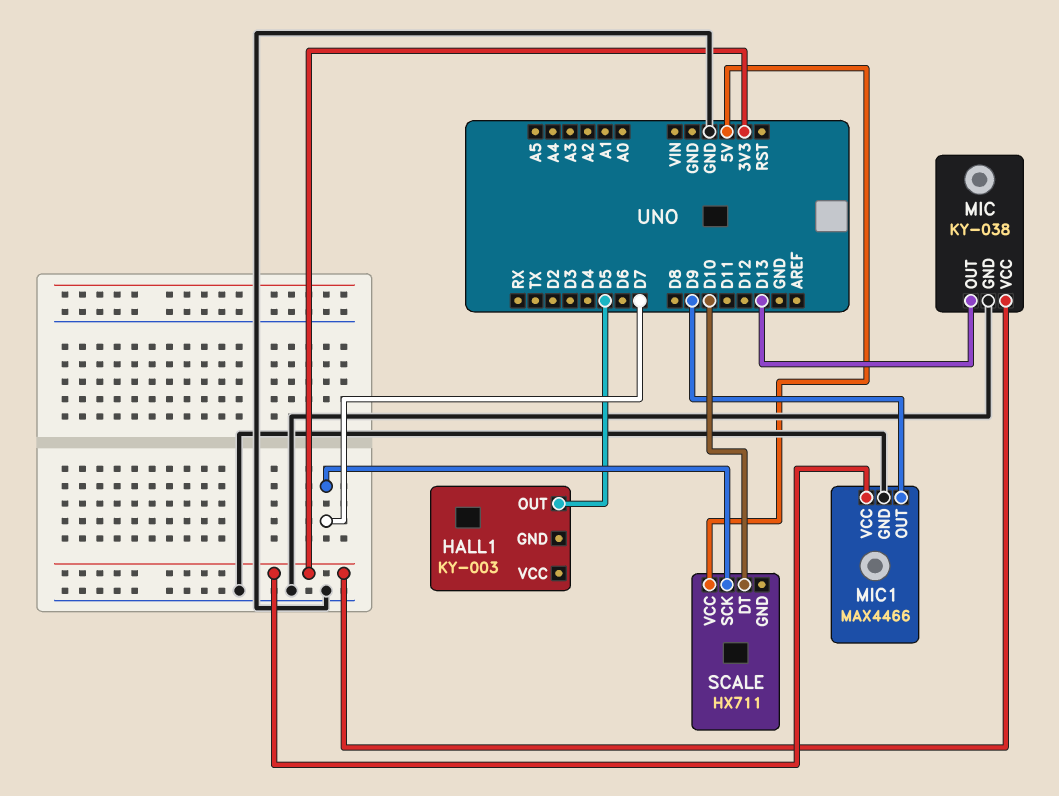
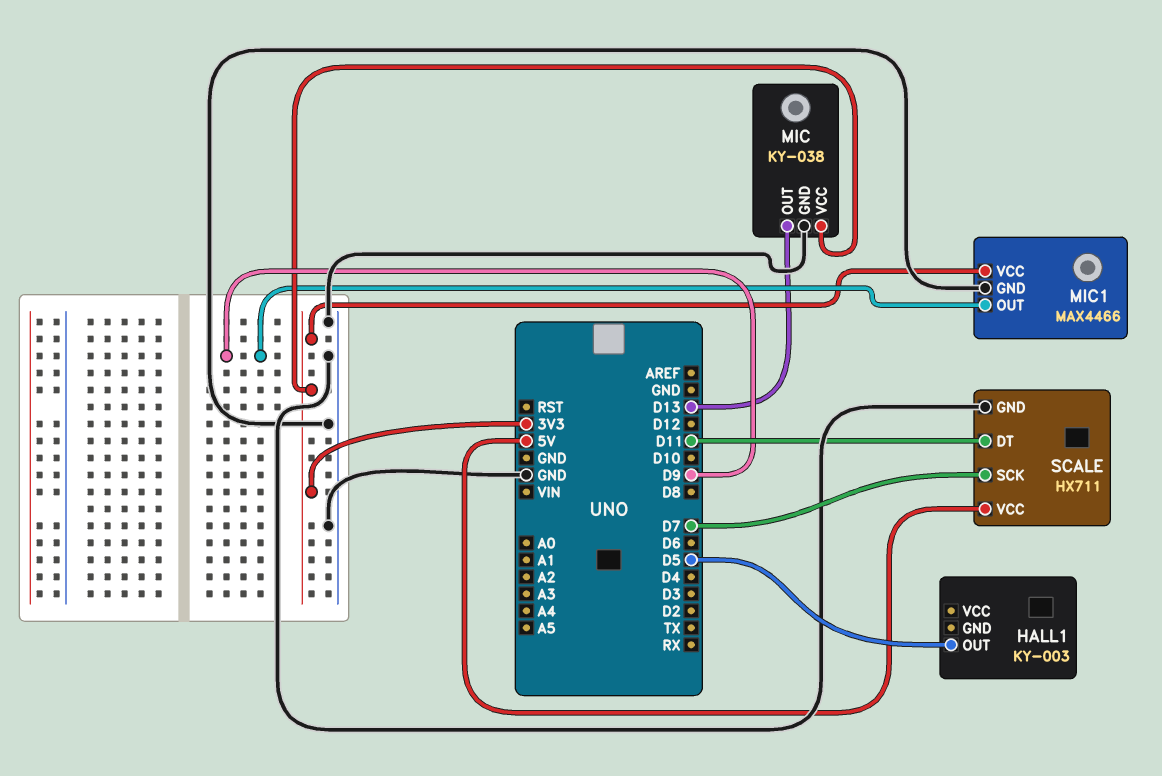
SCALE pin DT: D10 -> D11
SCALE pin GND: none -> GND

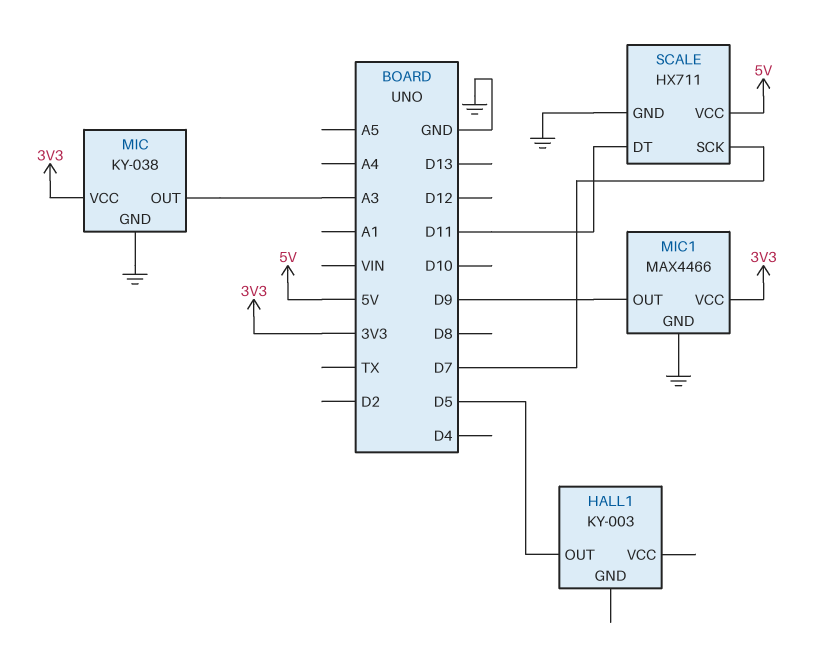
MIC pin OUT: D13 -> A3

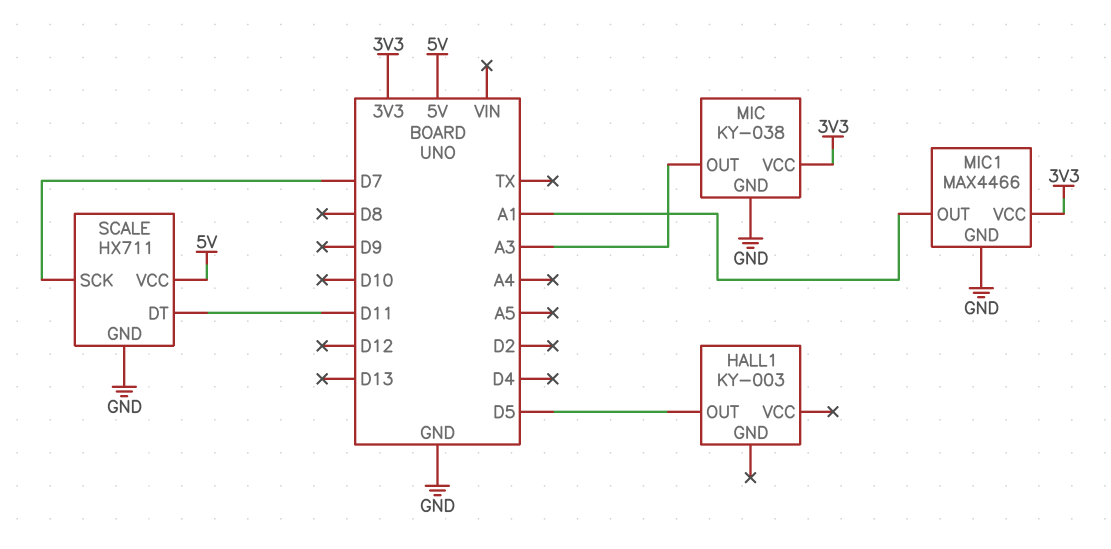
MIC1 pin OUT: D9 -> A1

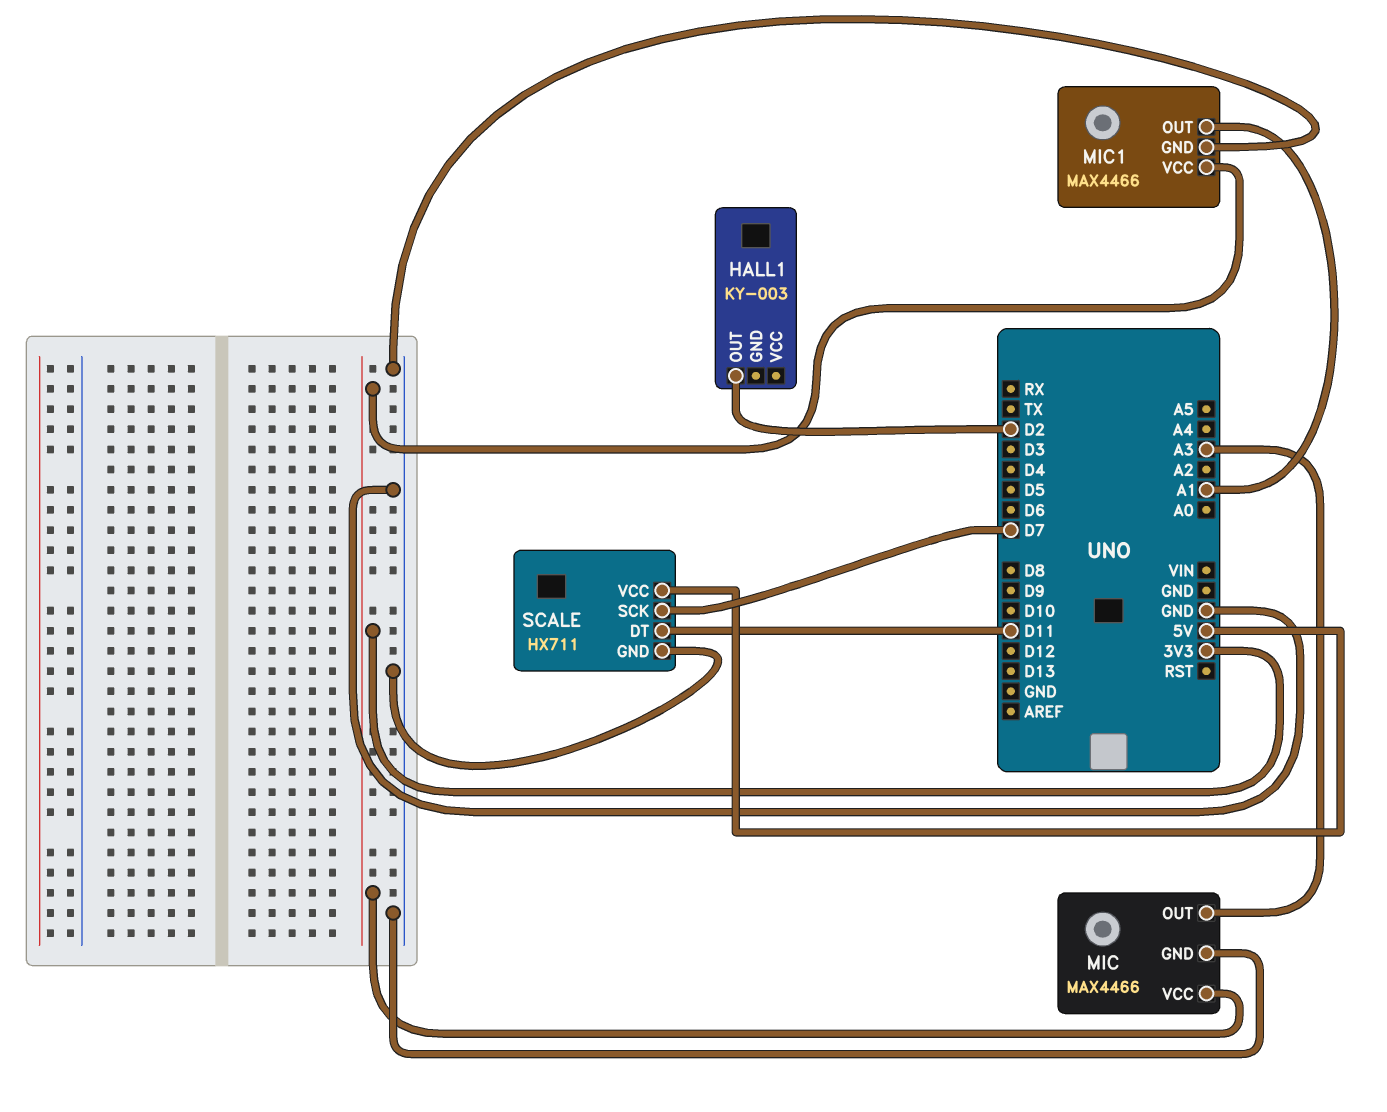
HALL1 pin OUT: D5 -> D2
MIC: KY-038 -> MAX4466

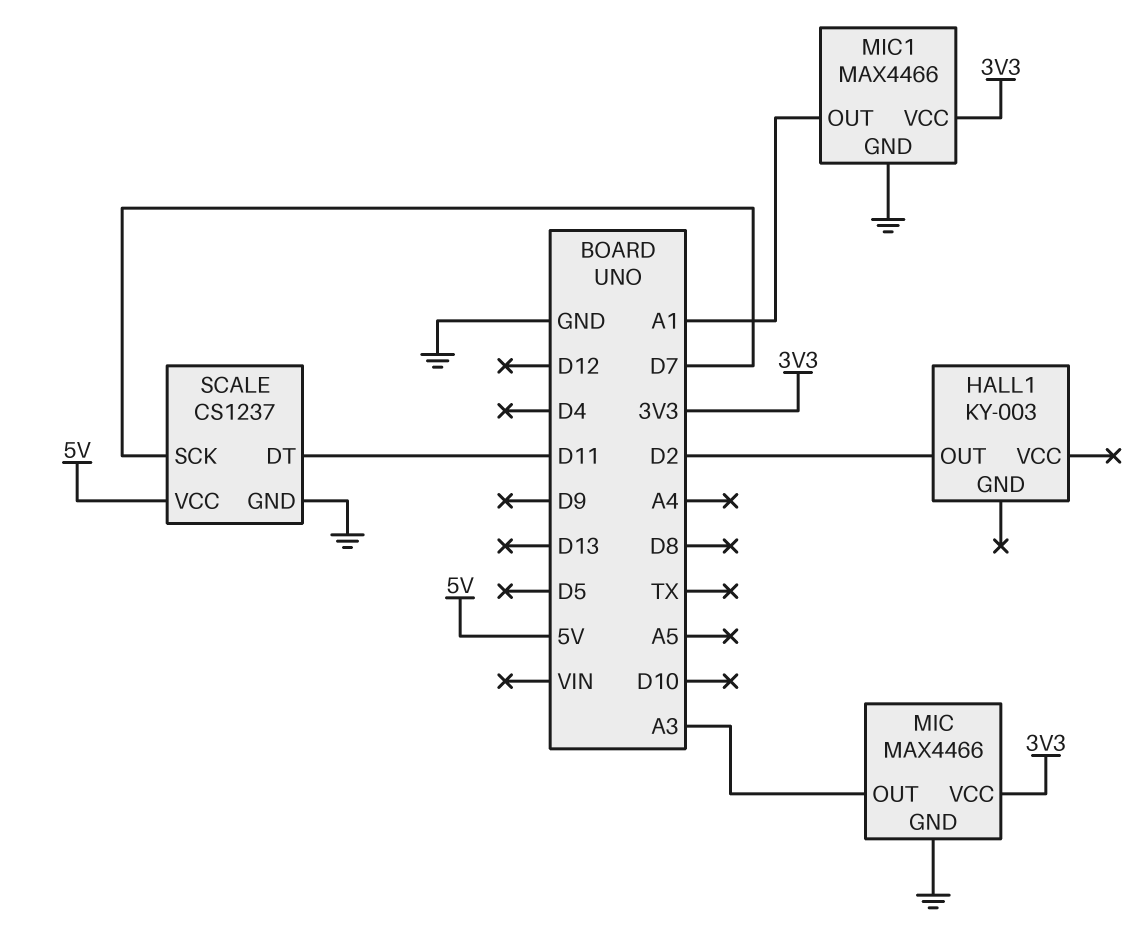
SCALE: HX711 -> CS1237

